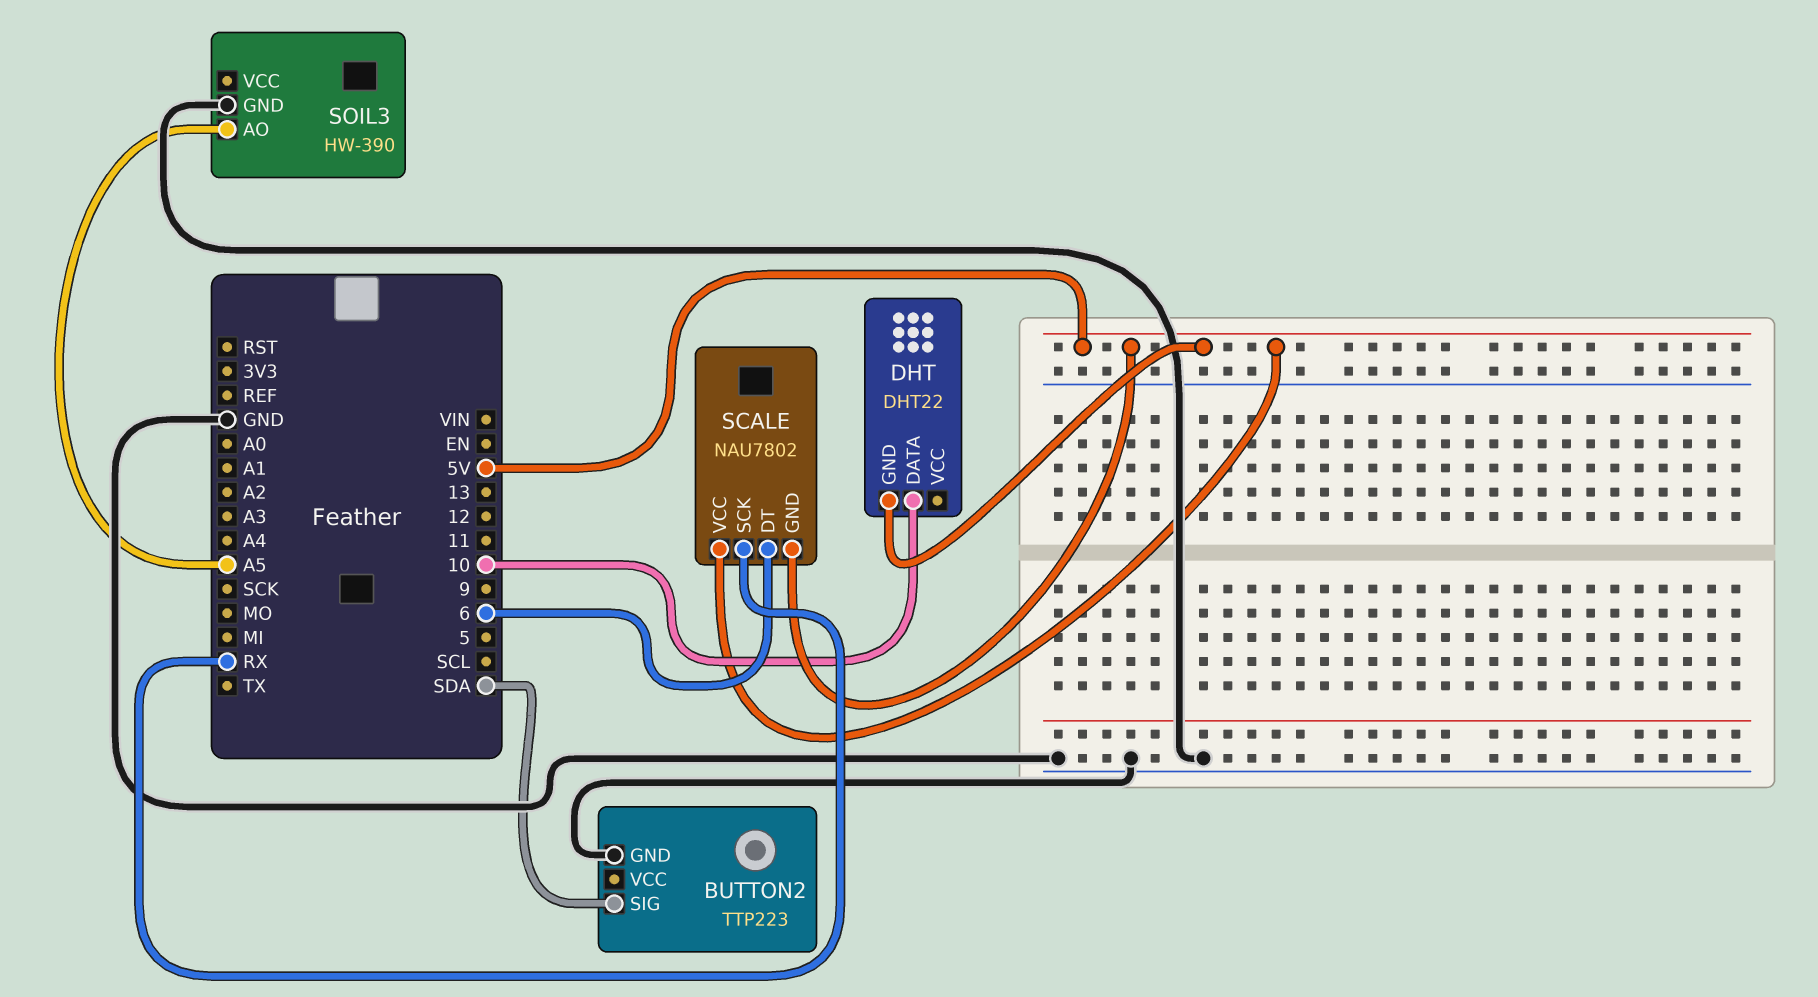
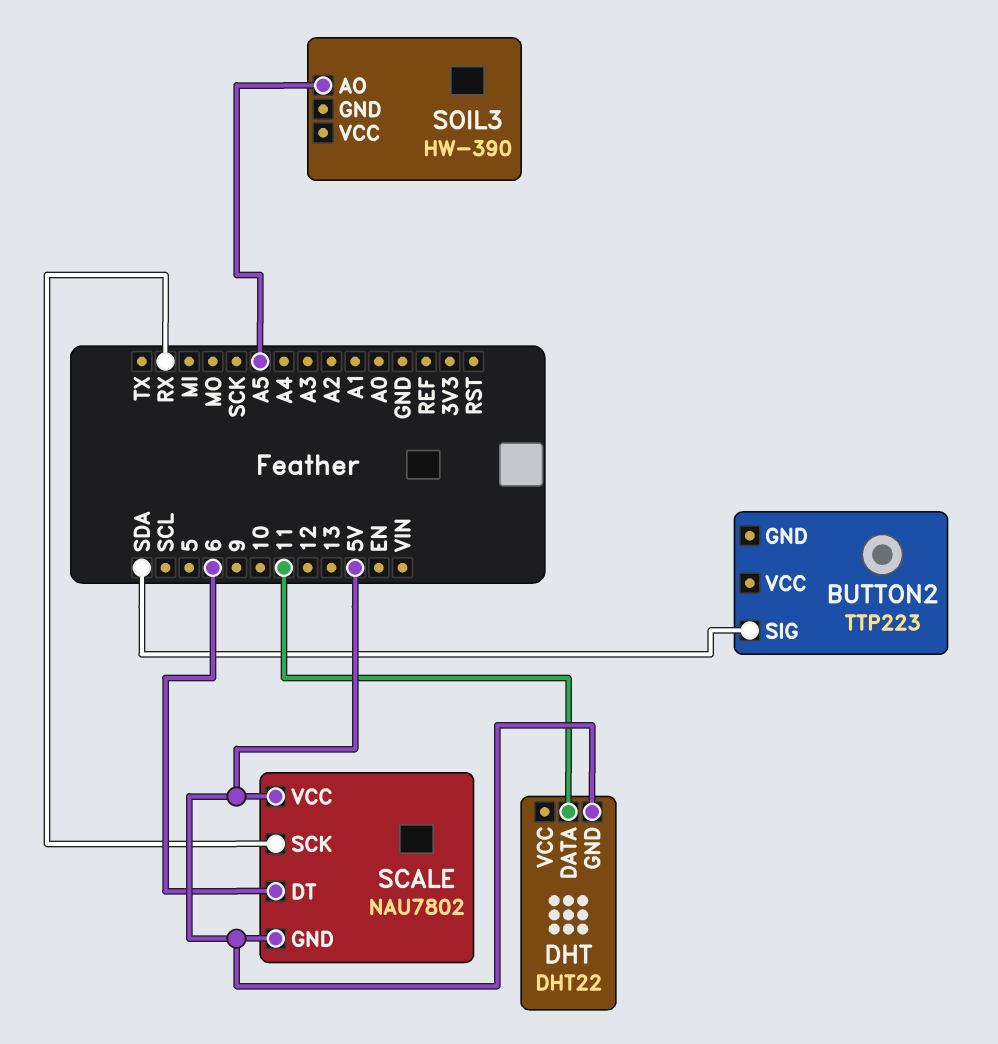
BUTTON2 pin GND: GND -> none
DHT pin DATA: 10 -> 11
SOIL3 pin GND: GND -> none

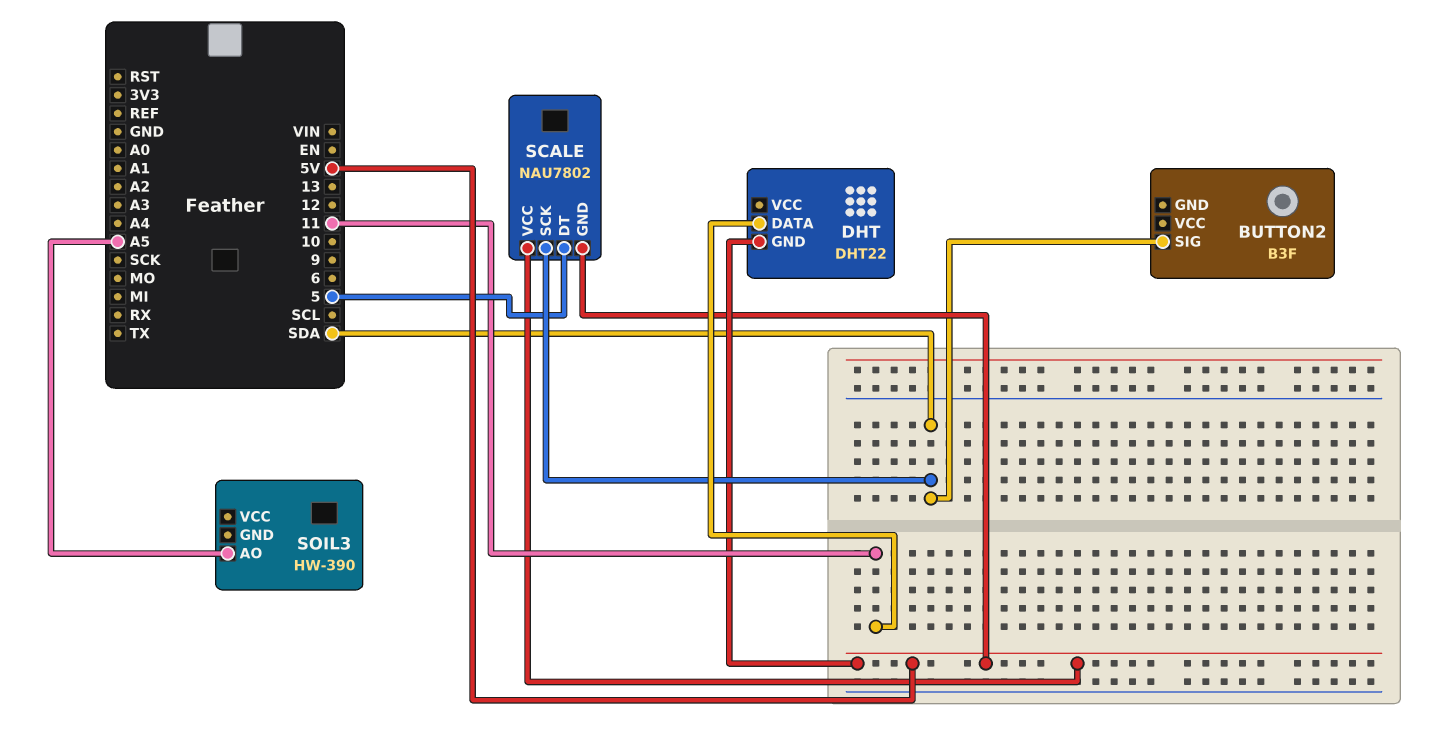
BUTTON2: TTP223 -> B3F
SCALE pin DT: 6 -> 5
SCALE pin SCK: RX -> SDA

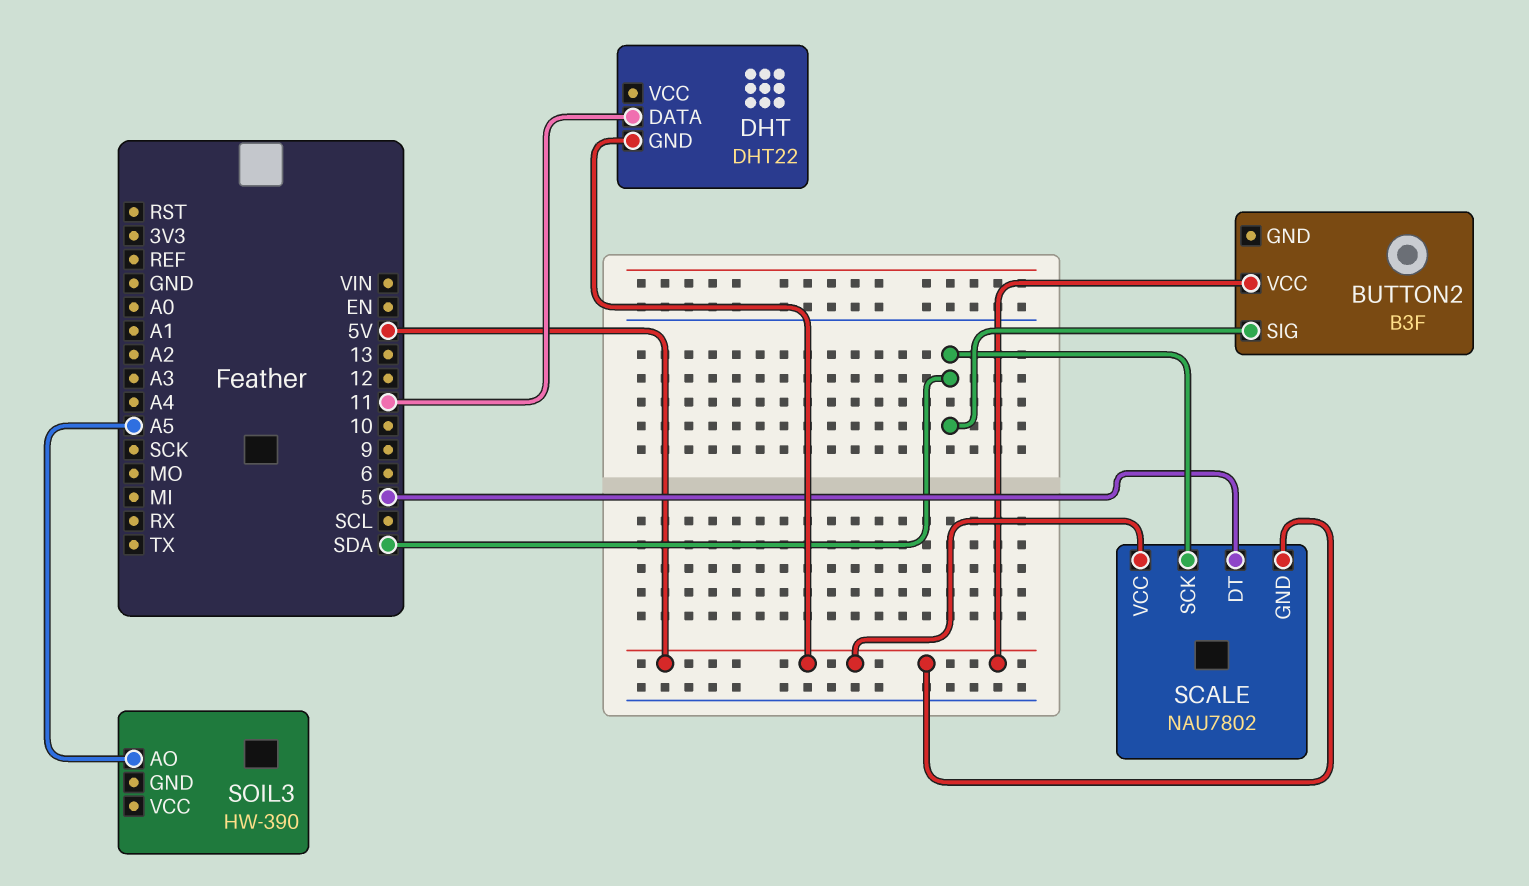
BUTTON2 pin VCC: none -> 5V

